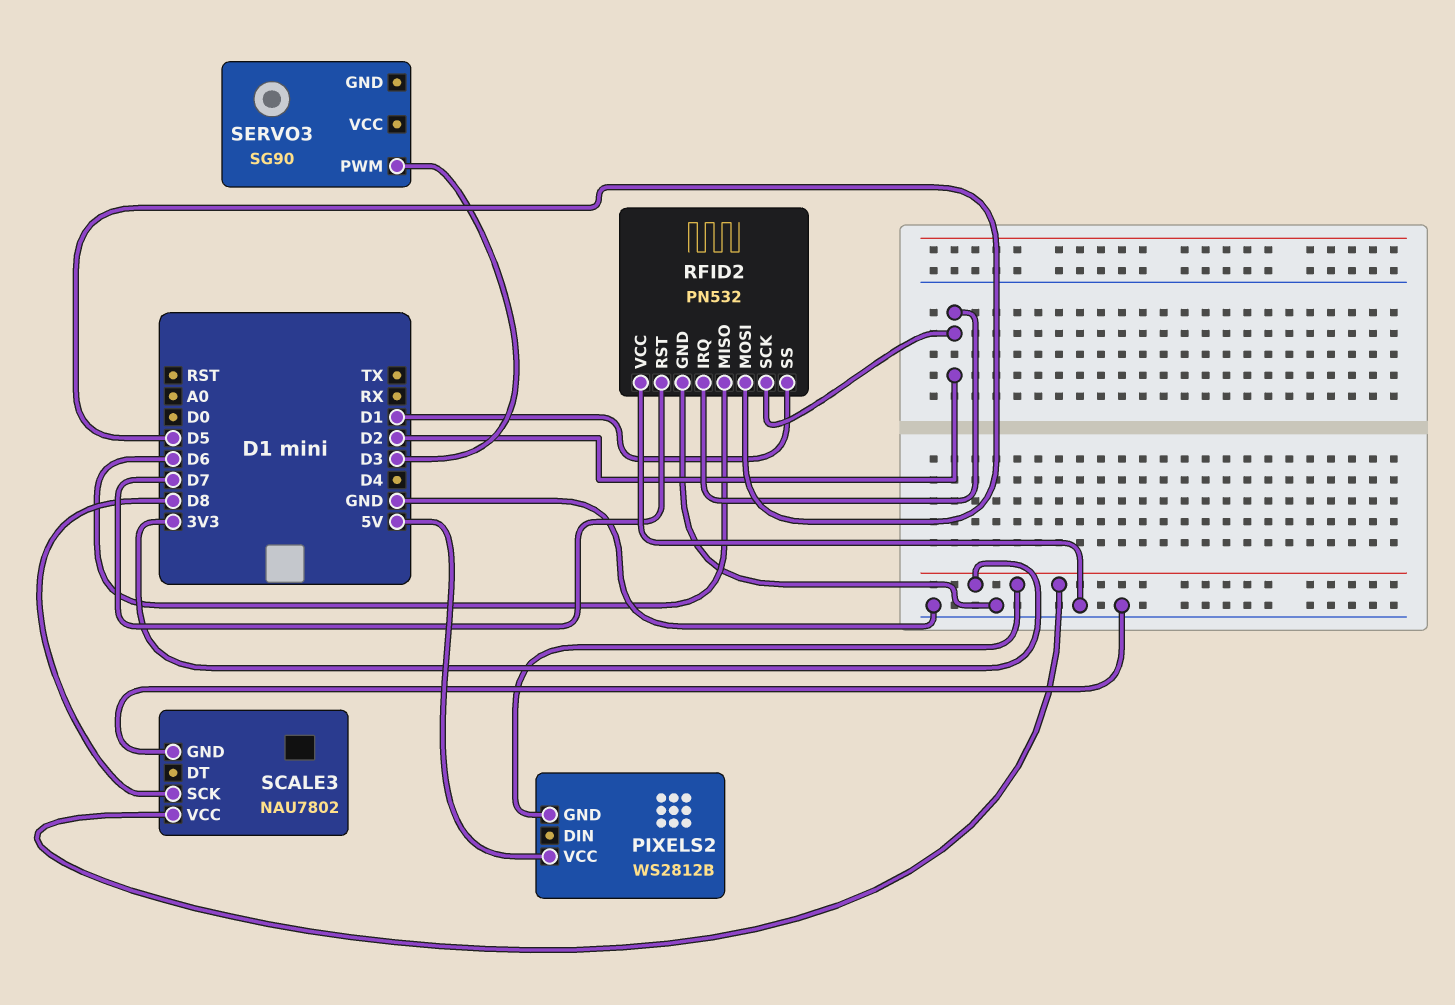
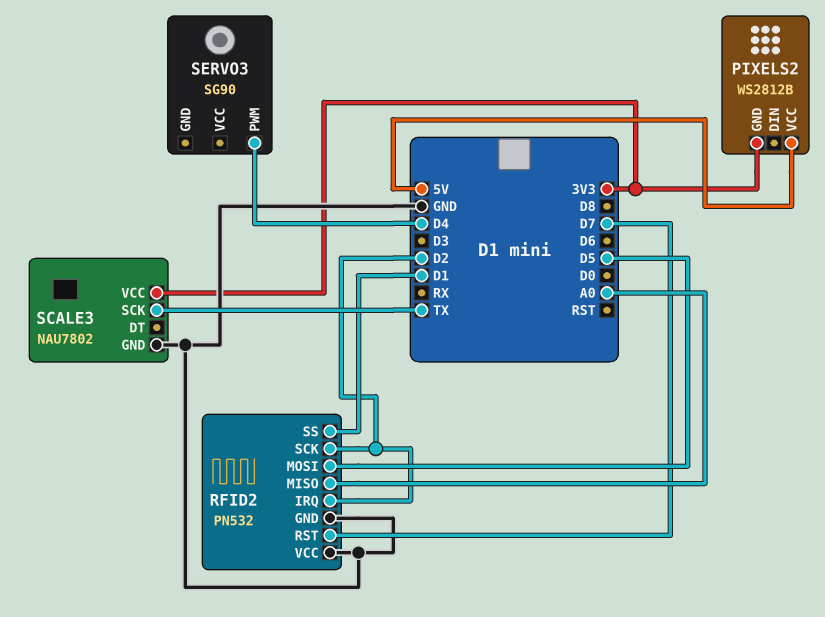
RFID2 pin MISO: D6 -> A0
SCALE3 pin SCK: D8 -> TX
SERVO3 pin PWM: D3 -> D4

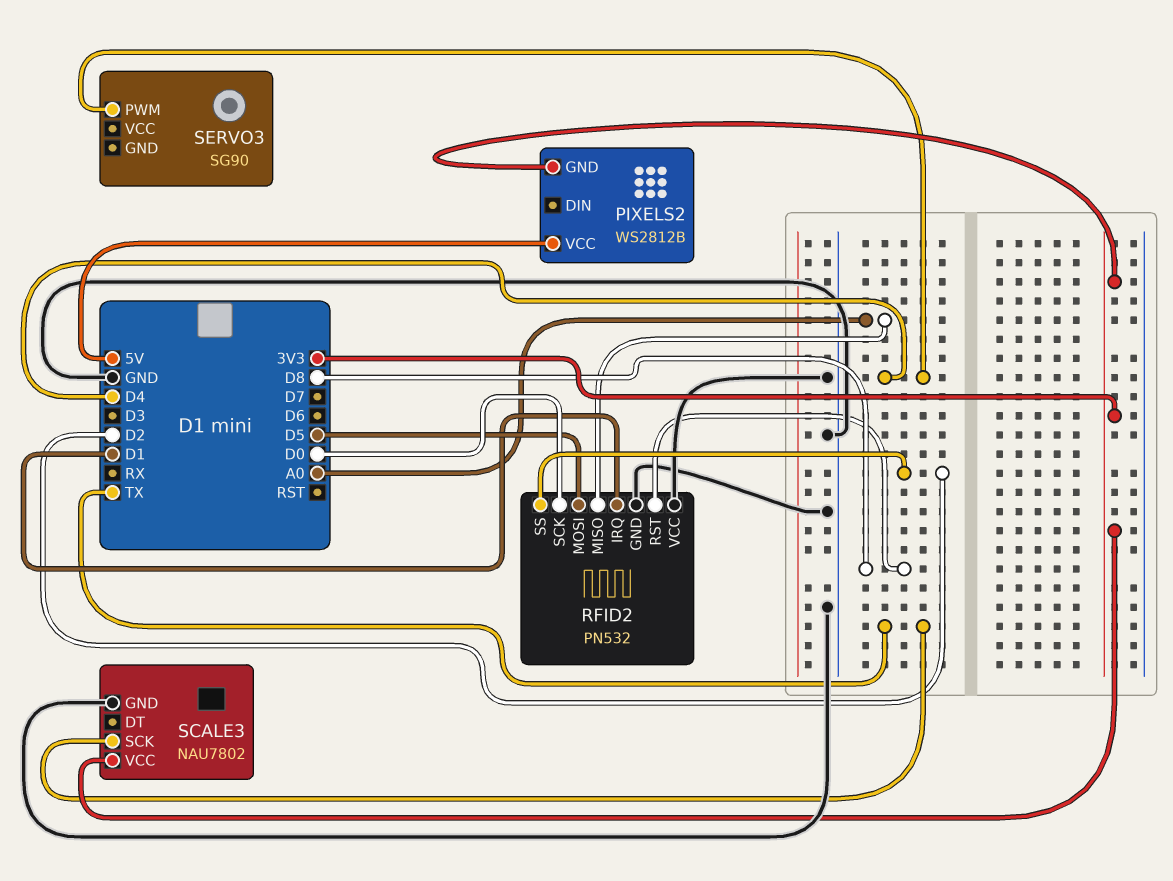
RFID2 pin IRQ: D2 -> D1
RFID2 pin RST: D7 -> D8
RFID2 pin SCK: D2 -> D0
RFID2 pin SS: D1 -> D2

